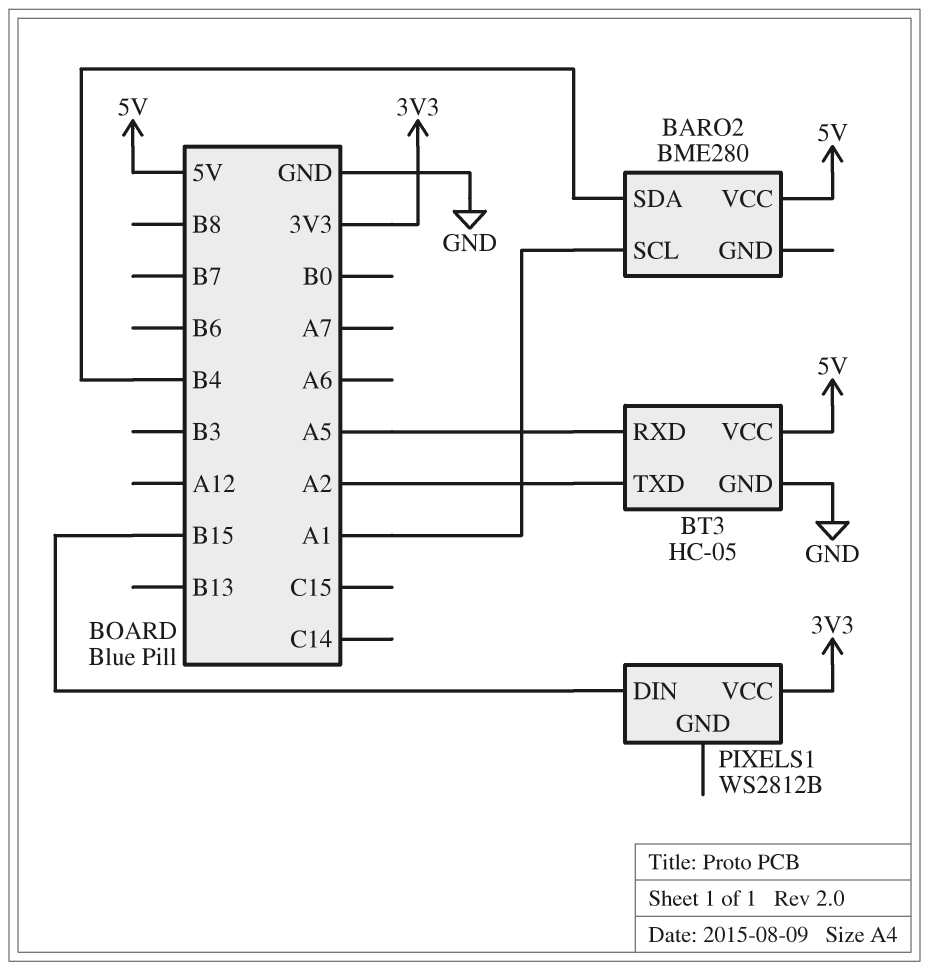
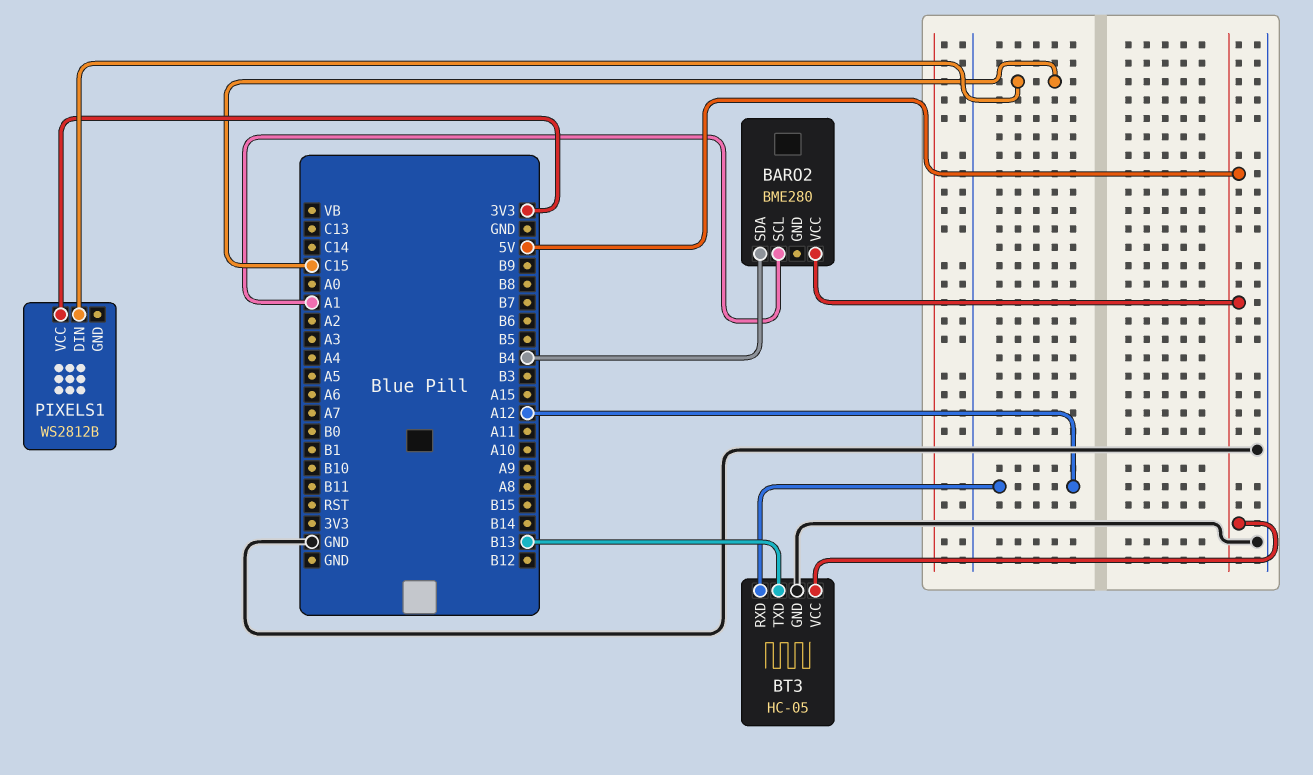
BT3 pin RXD: A5 -> A12
BT3 pin TXD: A2 -> B13
PIXELS1 pin DIN: B15 -> C15

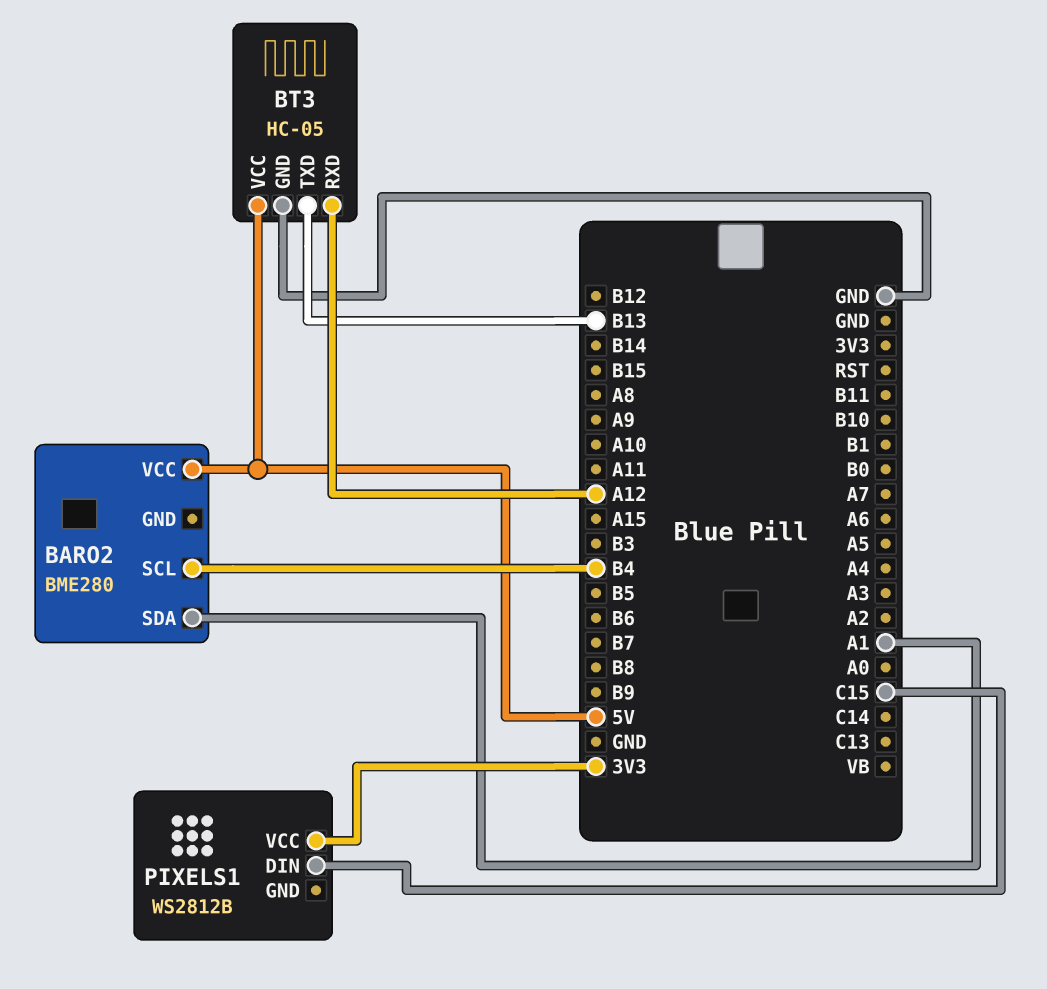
BARO2 pin SCL: A1 -> B4
BARO2 pin SDA: B4 -> A1

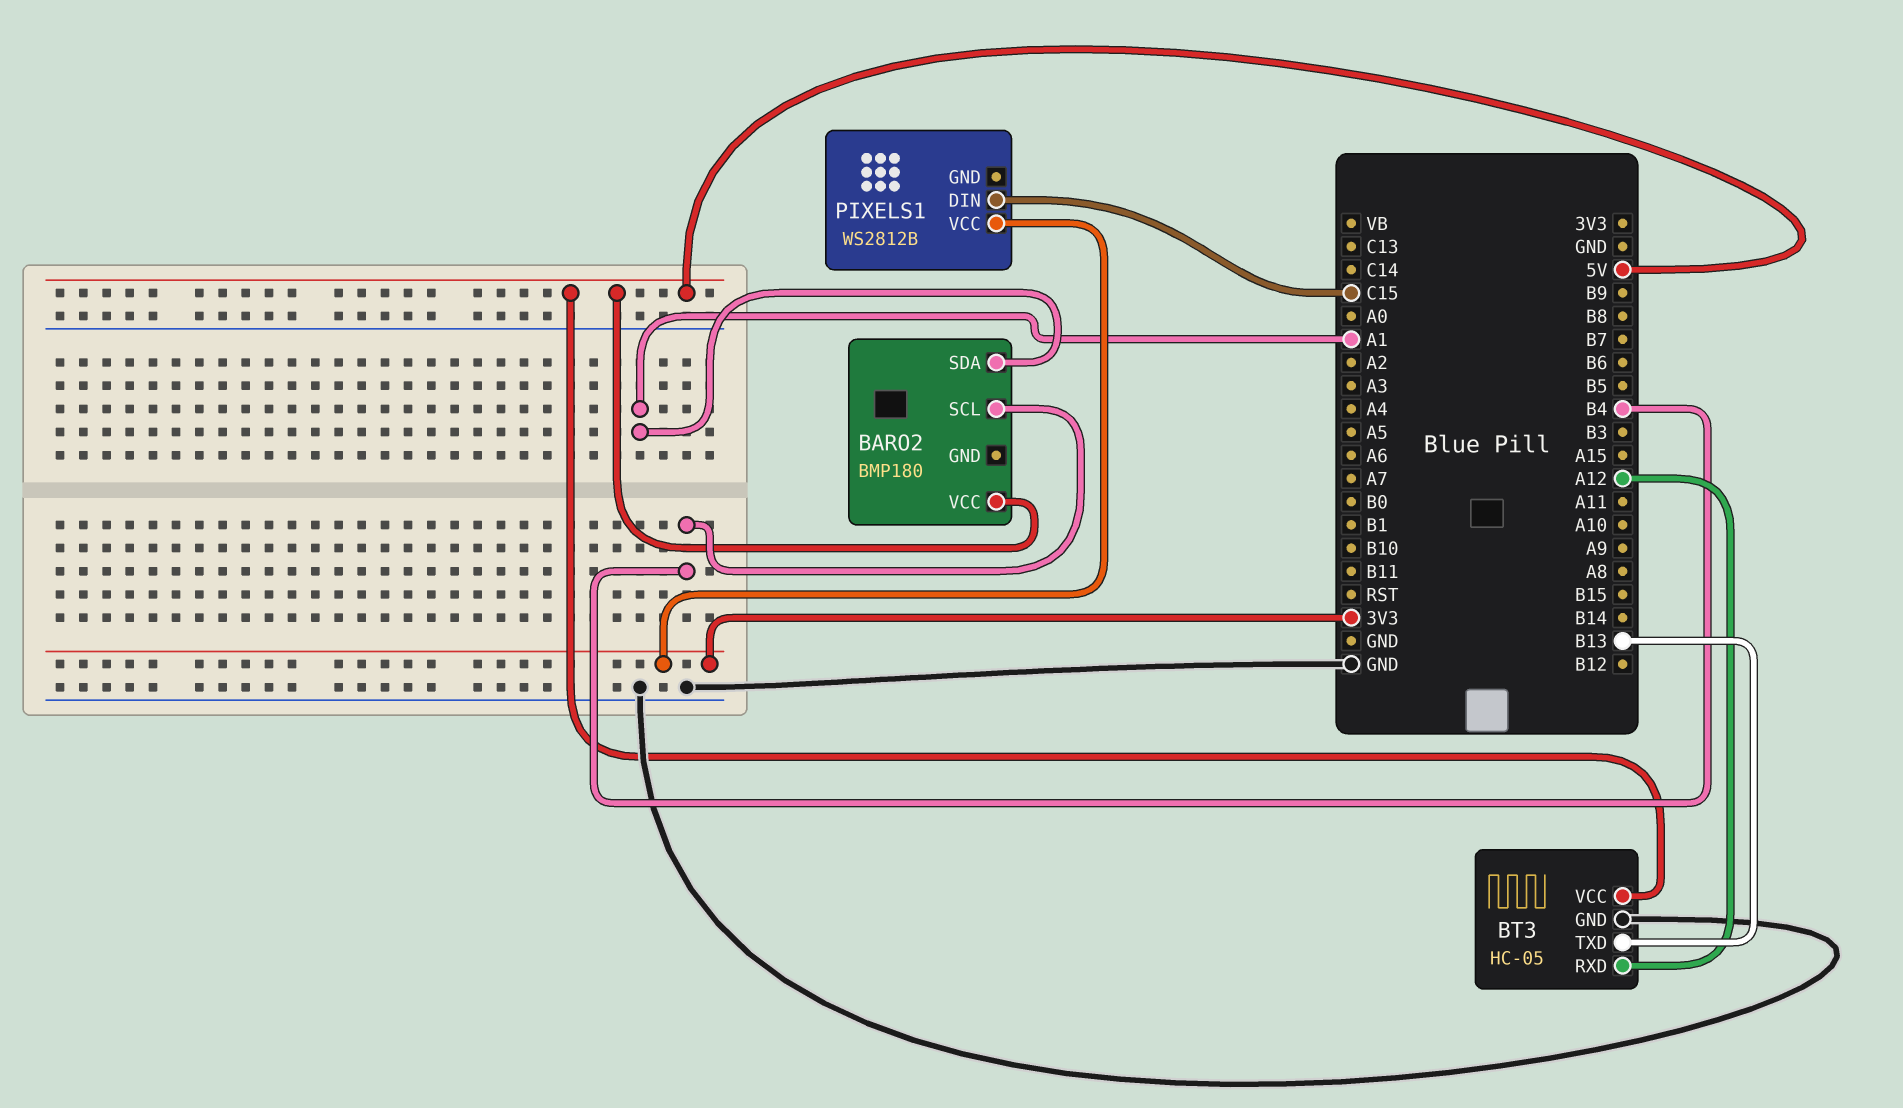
BARO2: BME280 -> BMP180

